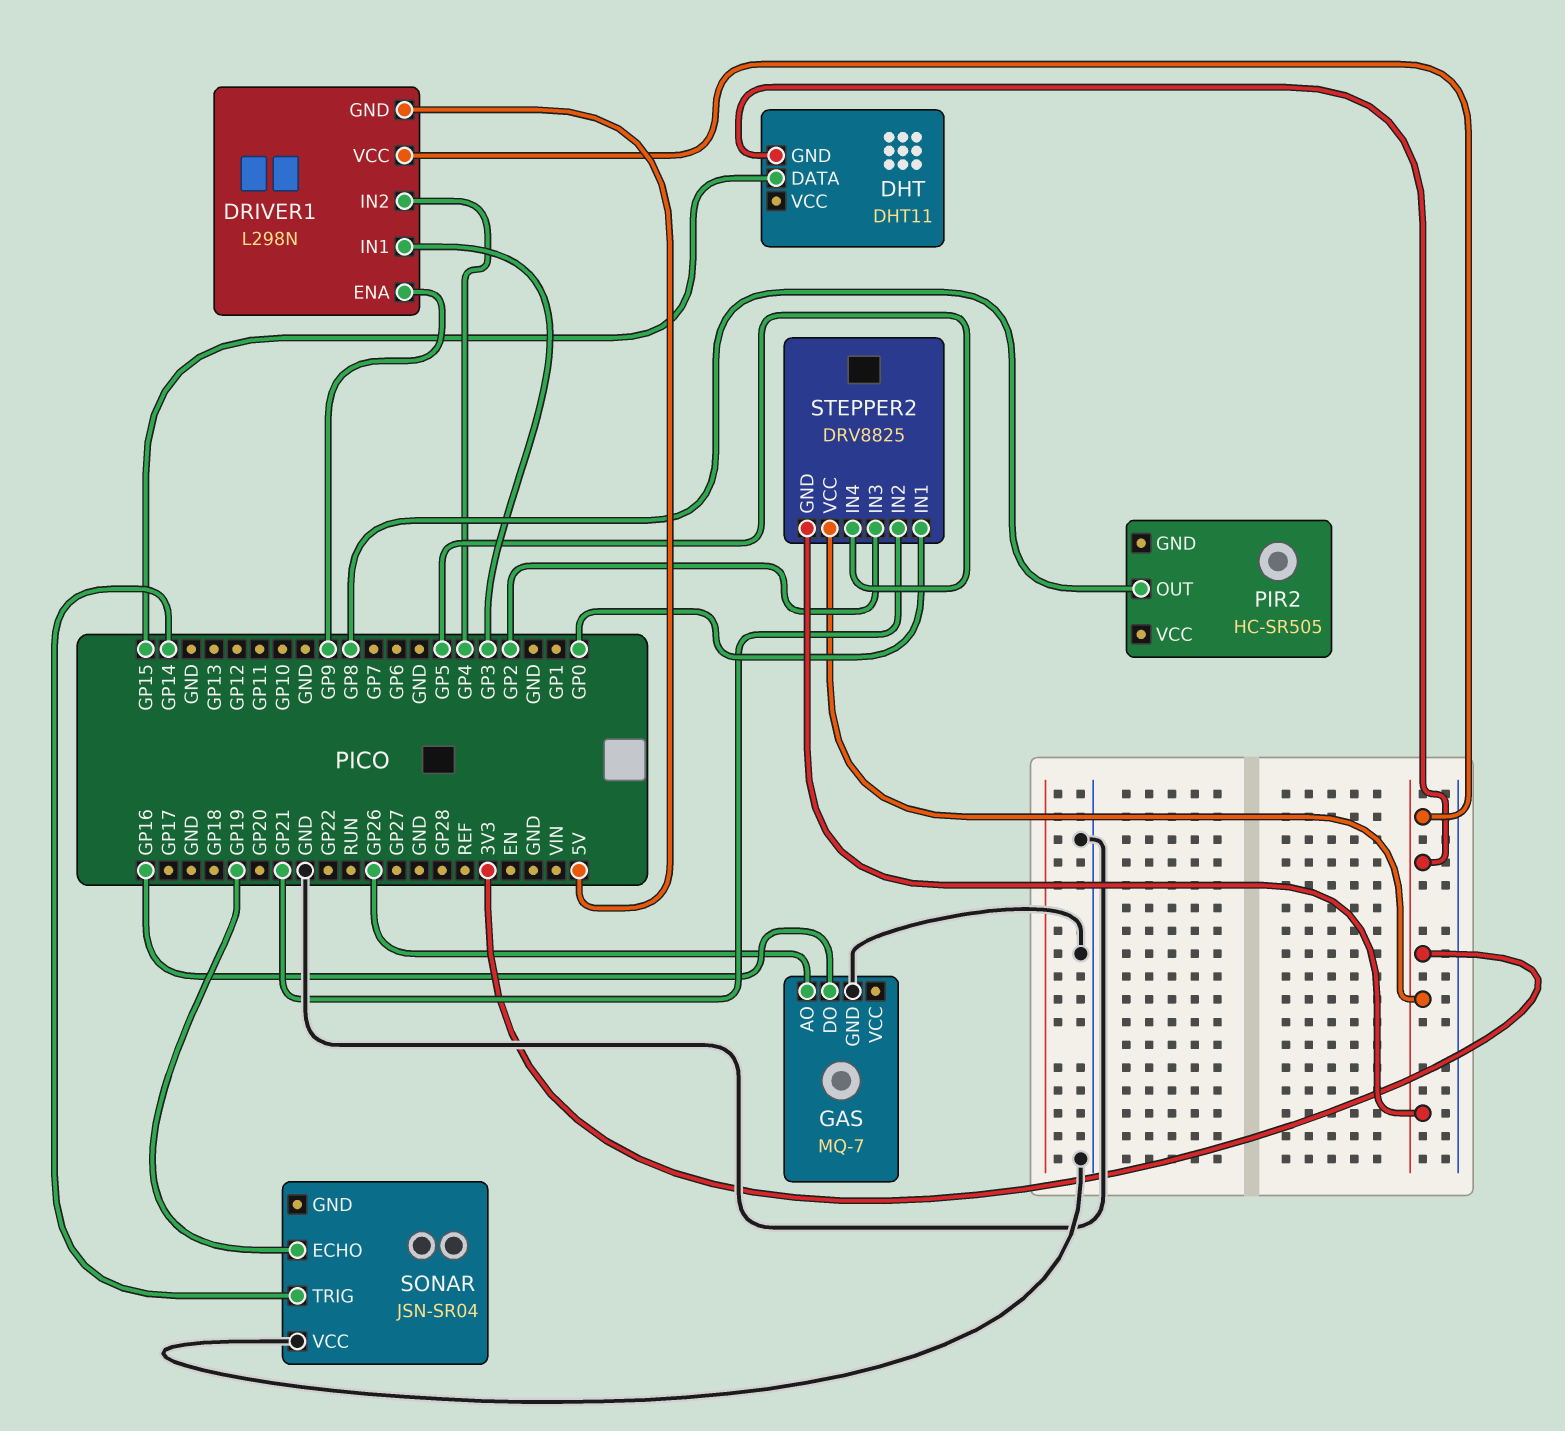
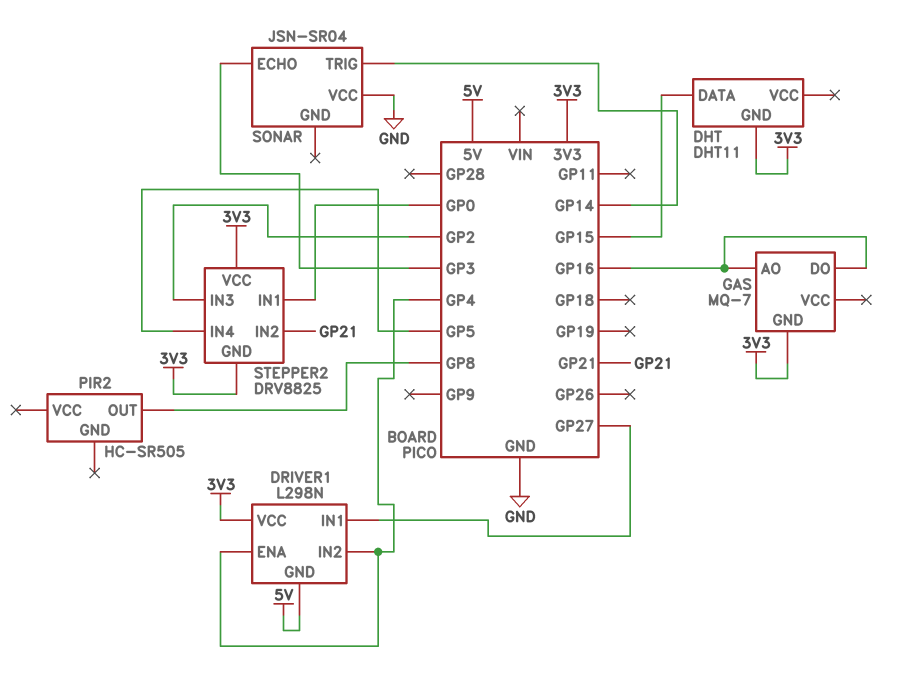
DRIVER1 pin ENA: GP9 -> GP4
DRIVER1 pin IN1: GP3 -> GP27
GAS pin AO: GP26 -> GP16
GAS pin GND: GND -> 3V3
SONAR pin ECHO: GP19 -> GP3

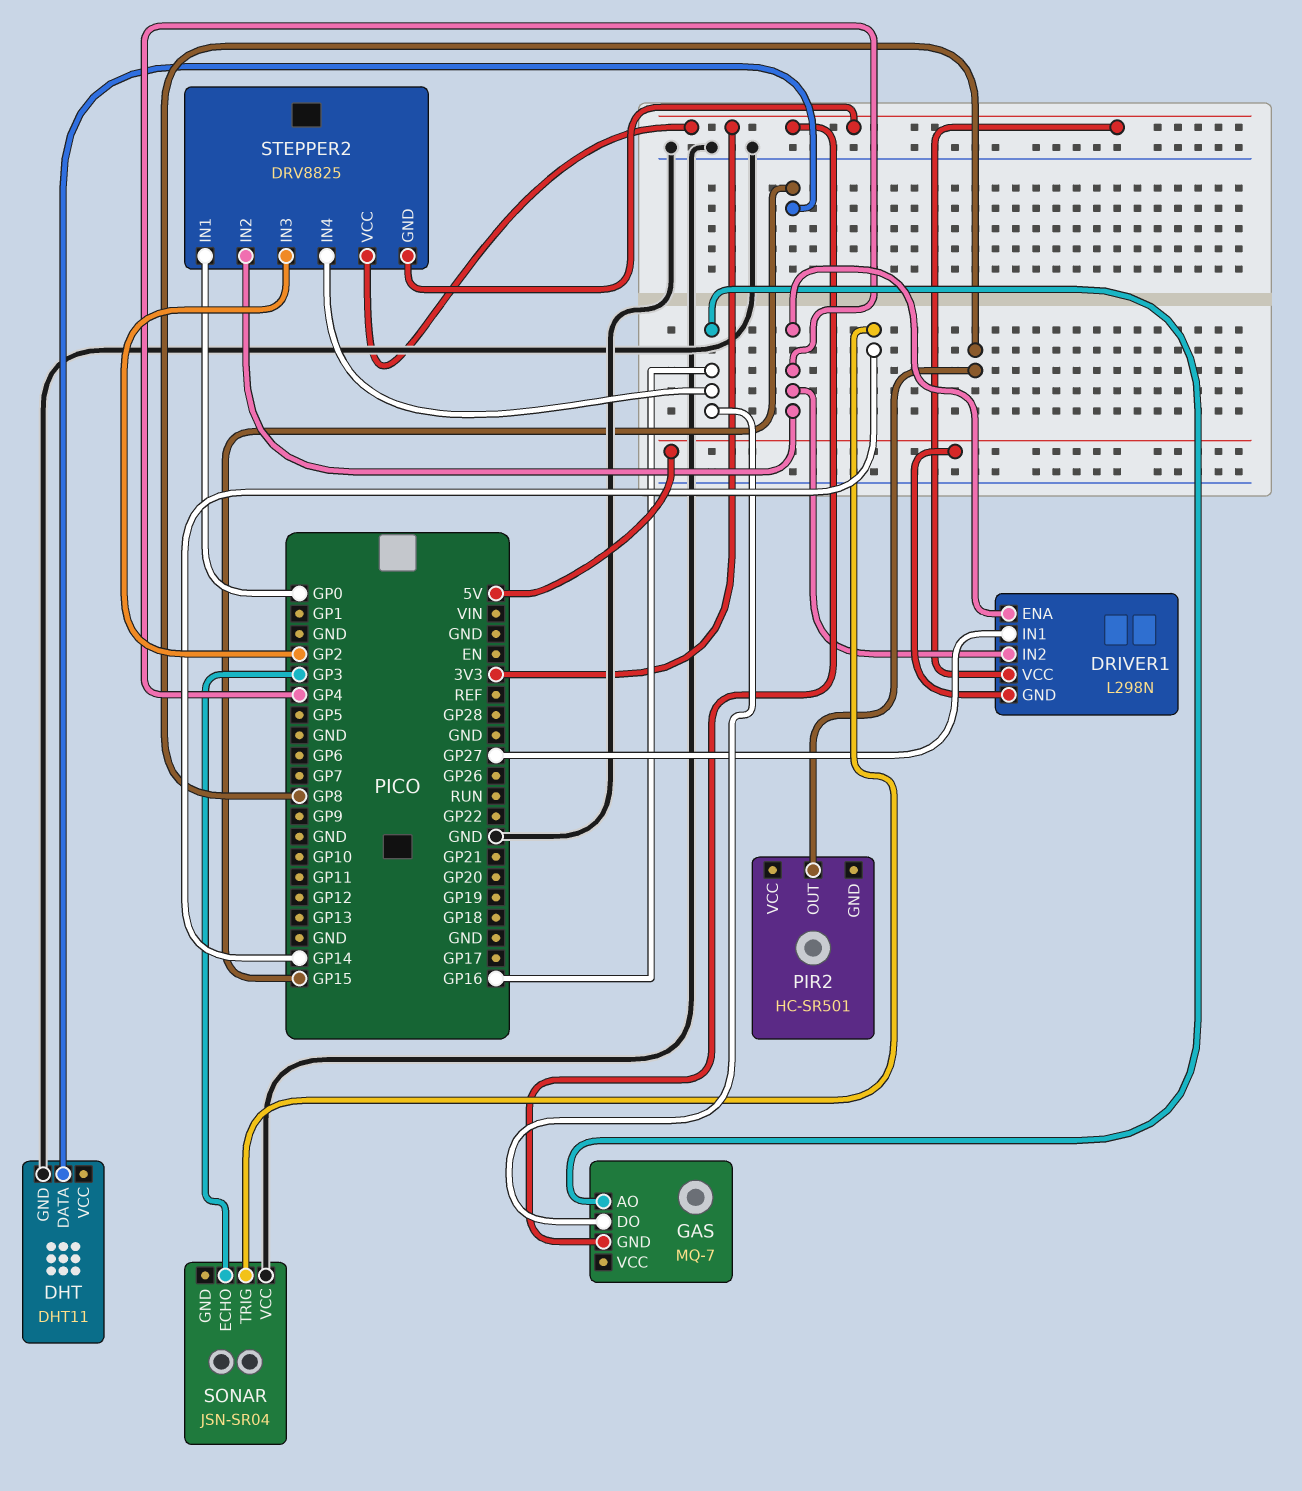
DHT pin GND: 3V3 -> GND
PIR2: HC-SR505 -> HC-SR501
STEPPER2 pin IN2: GP21 -> GP4
STEPPER2 pin IN4: GP5 -> GP16

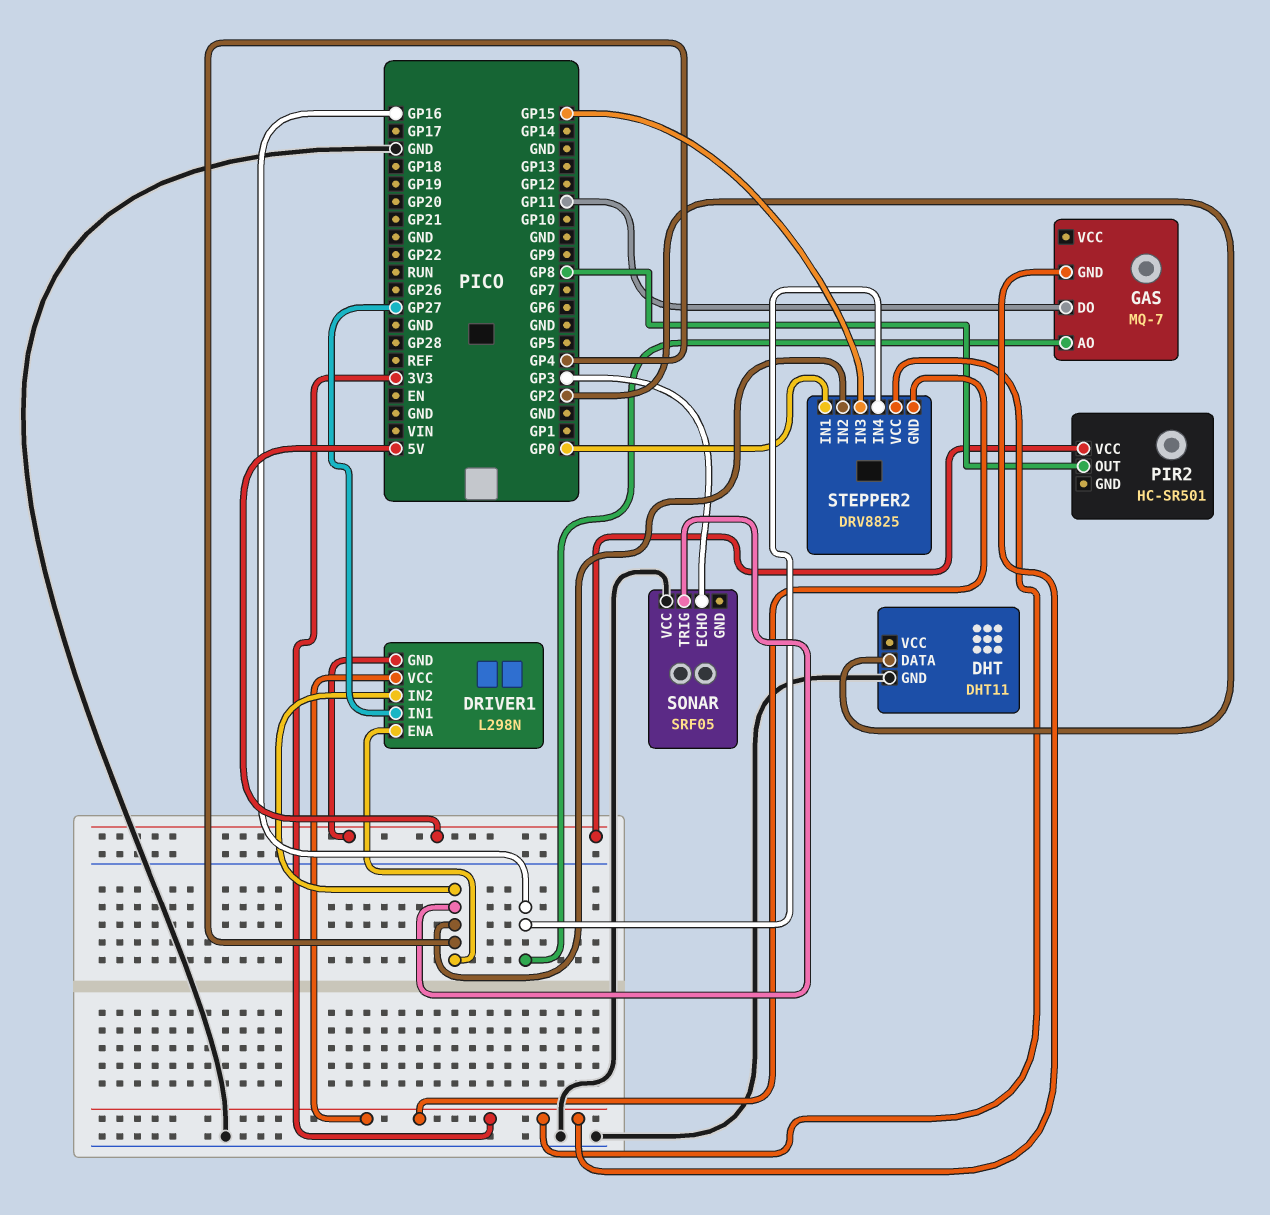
DHT pin DATA: GP15 -> GP2
GAS pin DO: GP16 -> GP11
PIR2 pin VCC: none -> 5V
SONAR: JSN-SR04 -> SRF05
SONAR pin TRIG: GP14 -> GP4
STEPPER2 pin IN3: GP2 -> GP15

